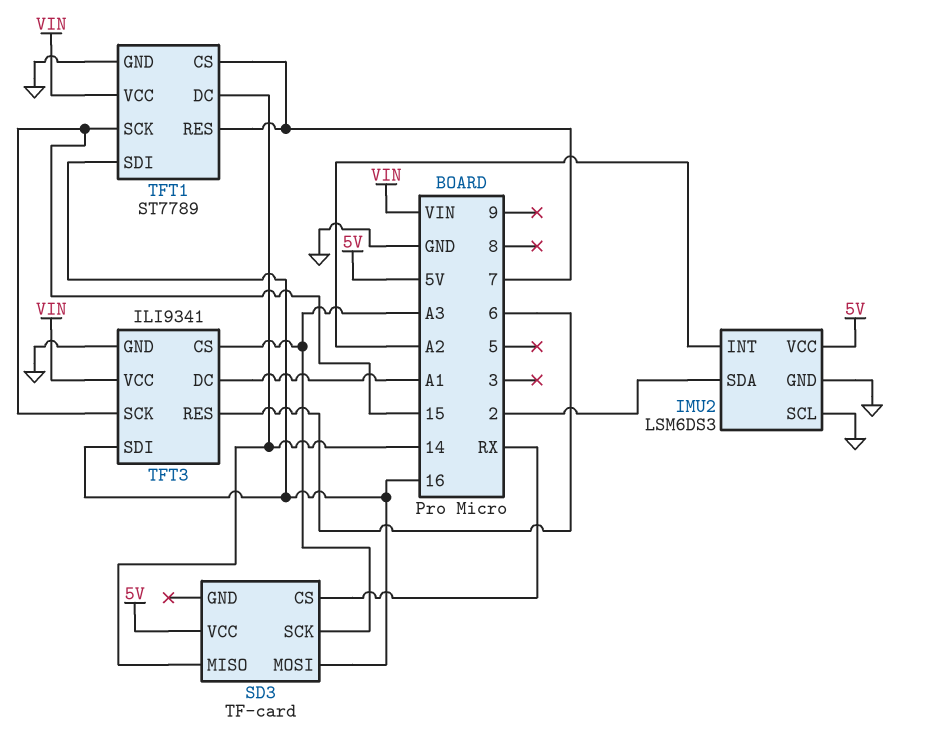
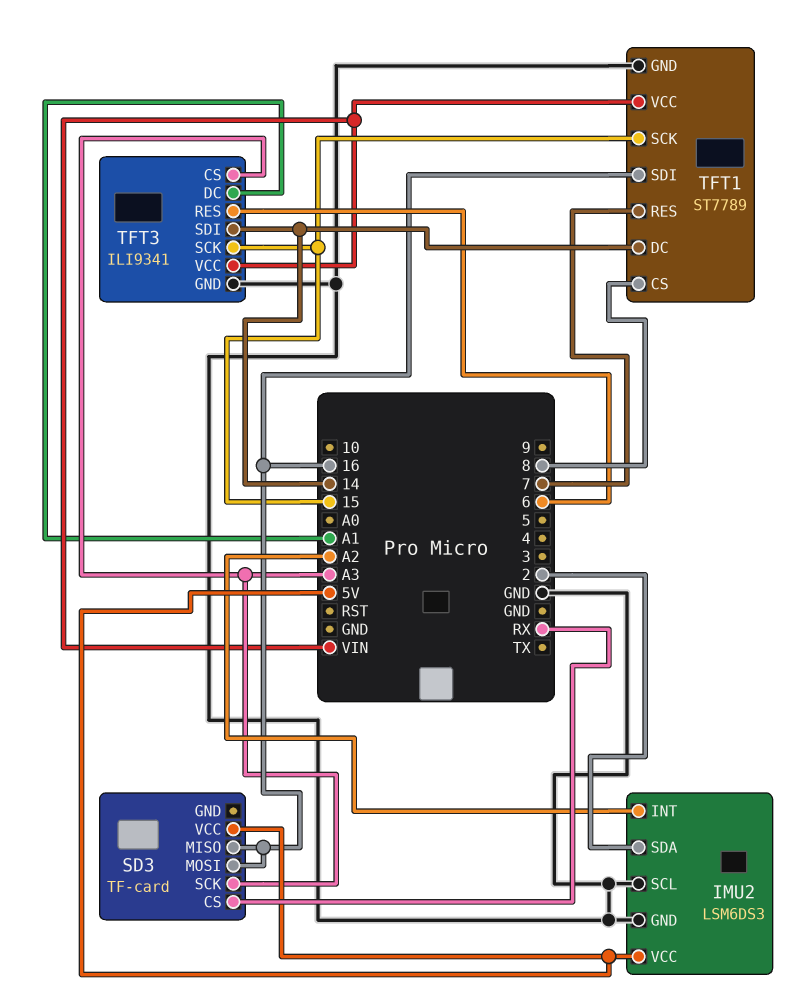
SD3 pin MISO: 14 -> 16
TFT1 pin CS: 7 -> 8
TFT3 pin SDI: 16 -> 14

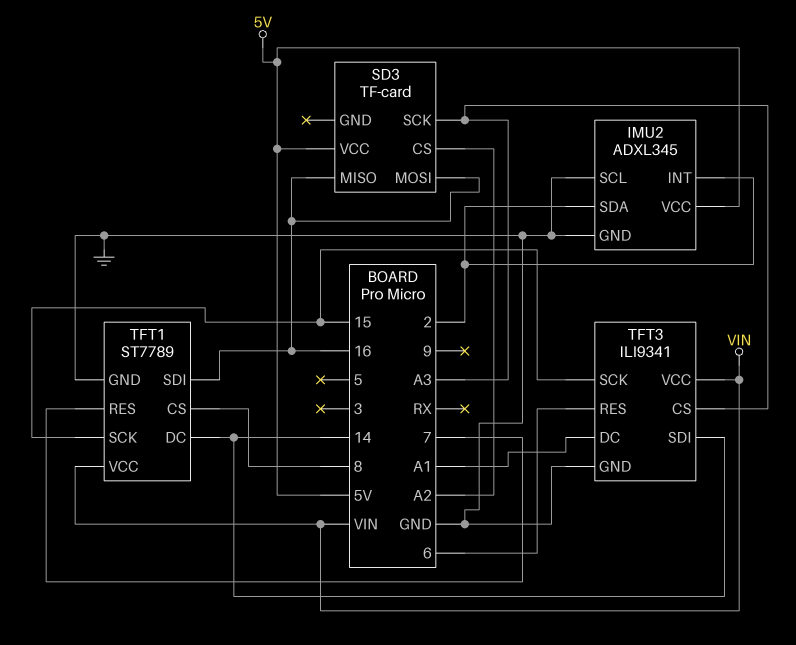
IMU2: LSM6DS3 -> ADXL345
IMU2 pin INT: A2 -> 2
SD3 pin CS: RX -> A2

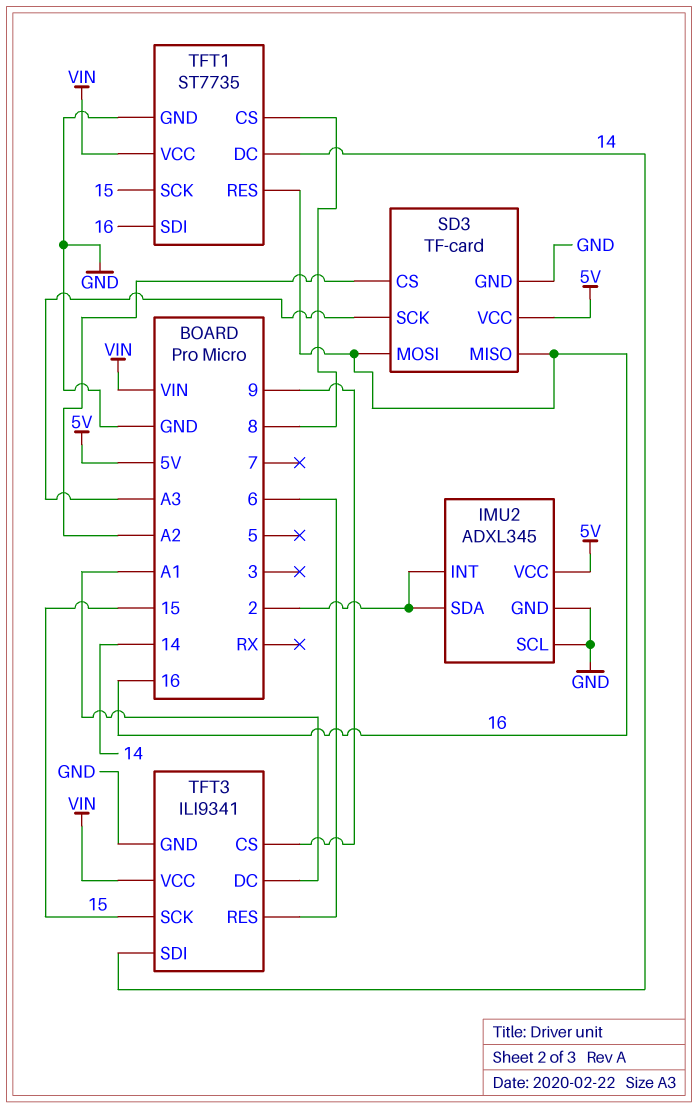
SD3 pin GND: none -> GND
TFT1: ST7789 -> ST7735
TFT1 pin RES: 7 -> 16
TFT3 pin CS: A3 -> 9

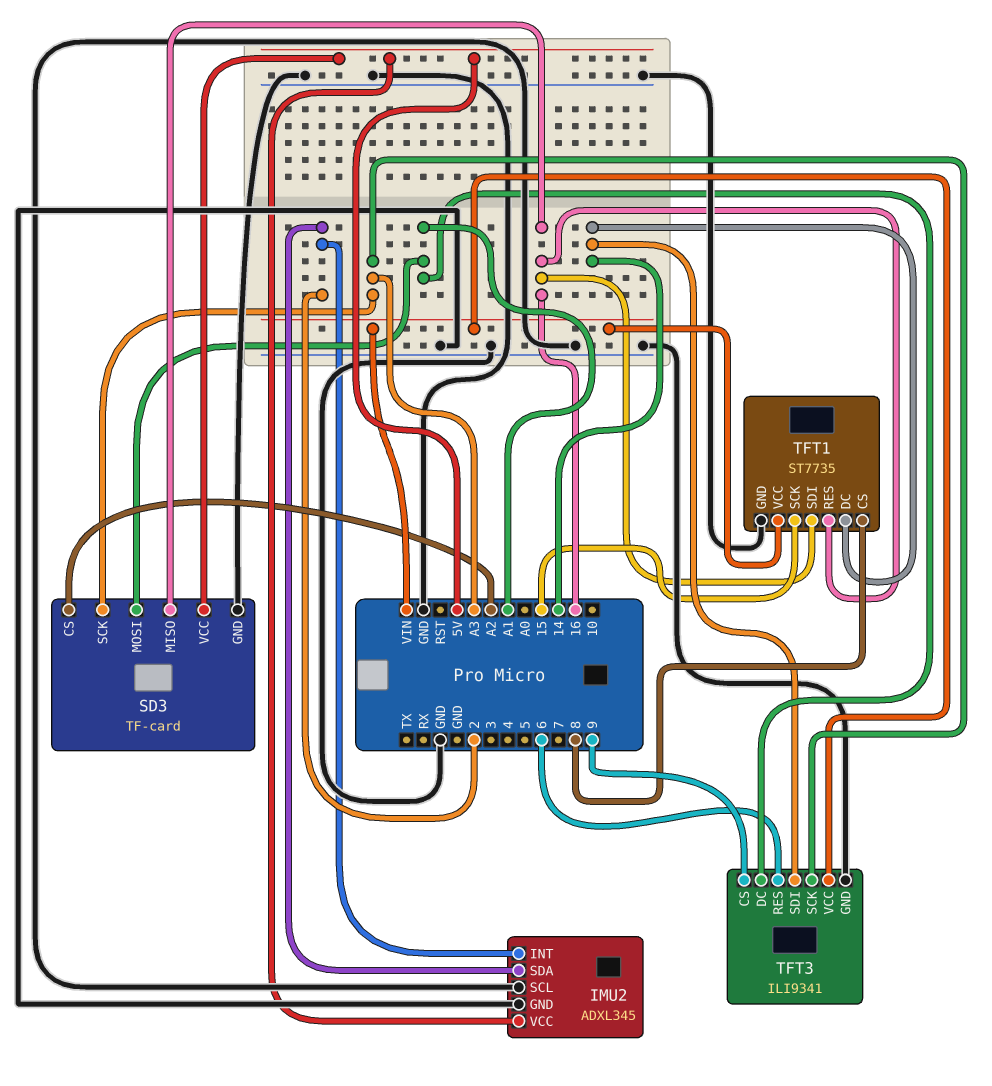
SD3 pin MOSI: 16 -> A1
TFT3 pin SCK: 15 -> A3

